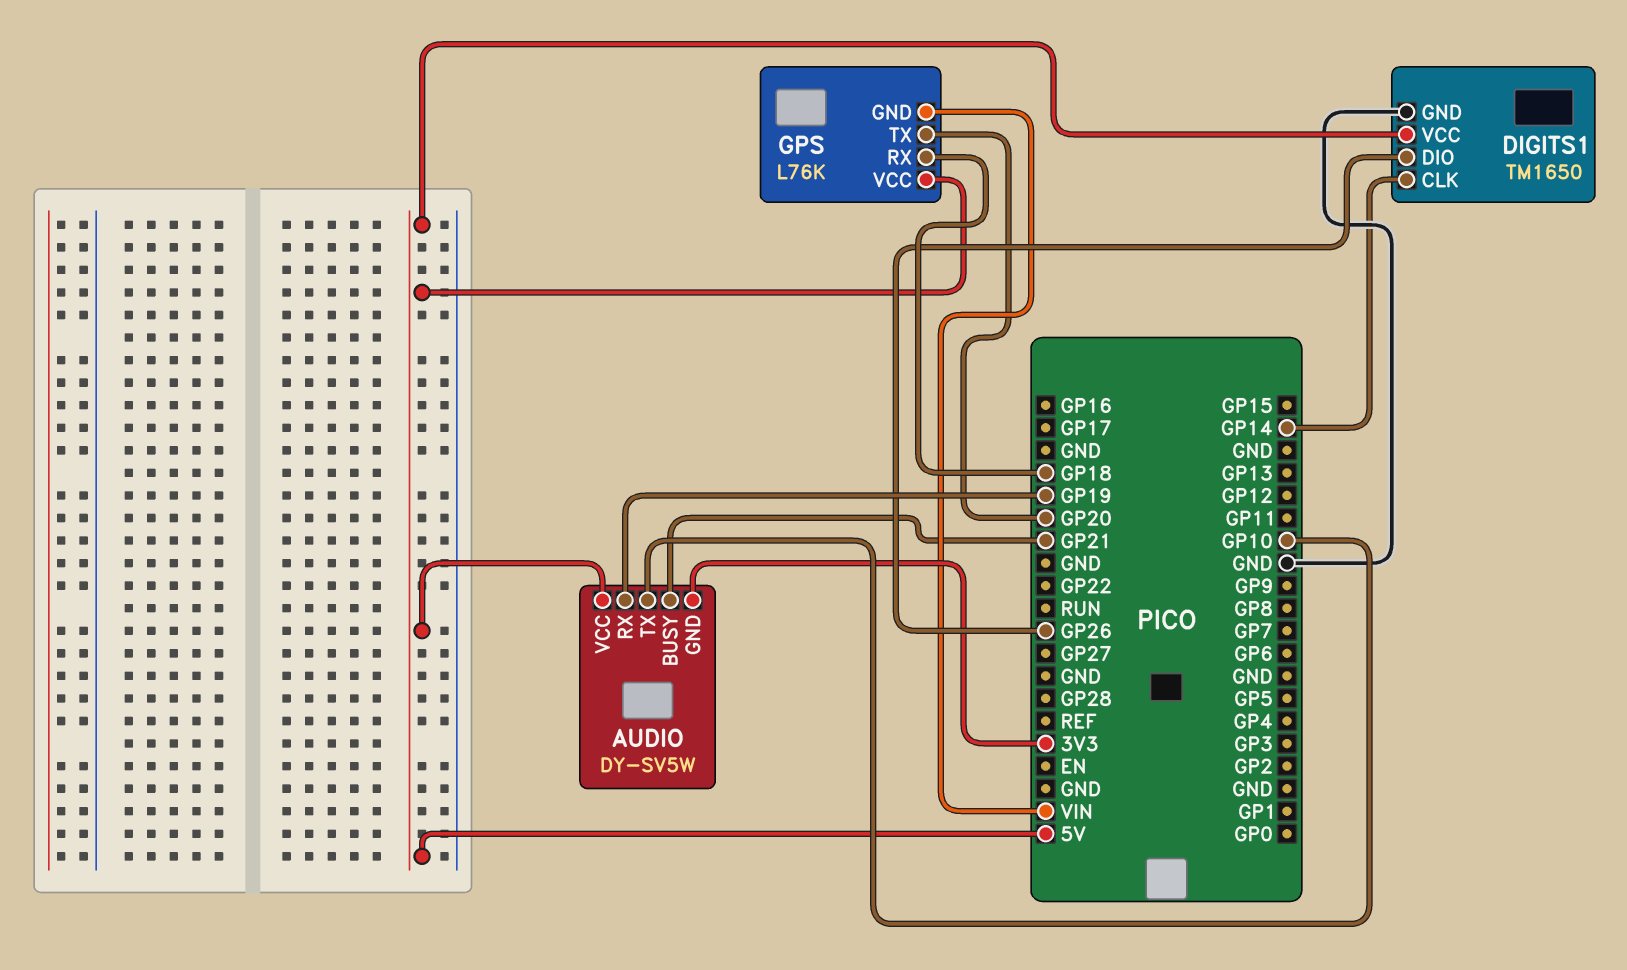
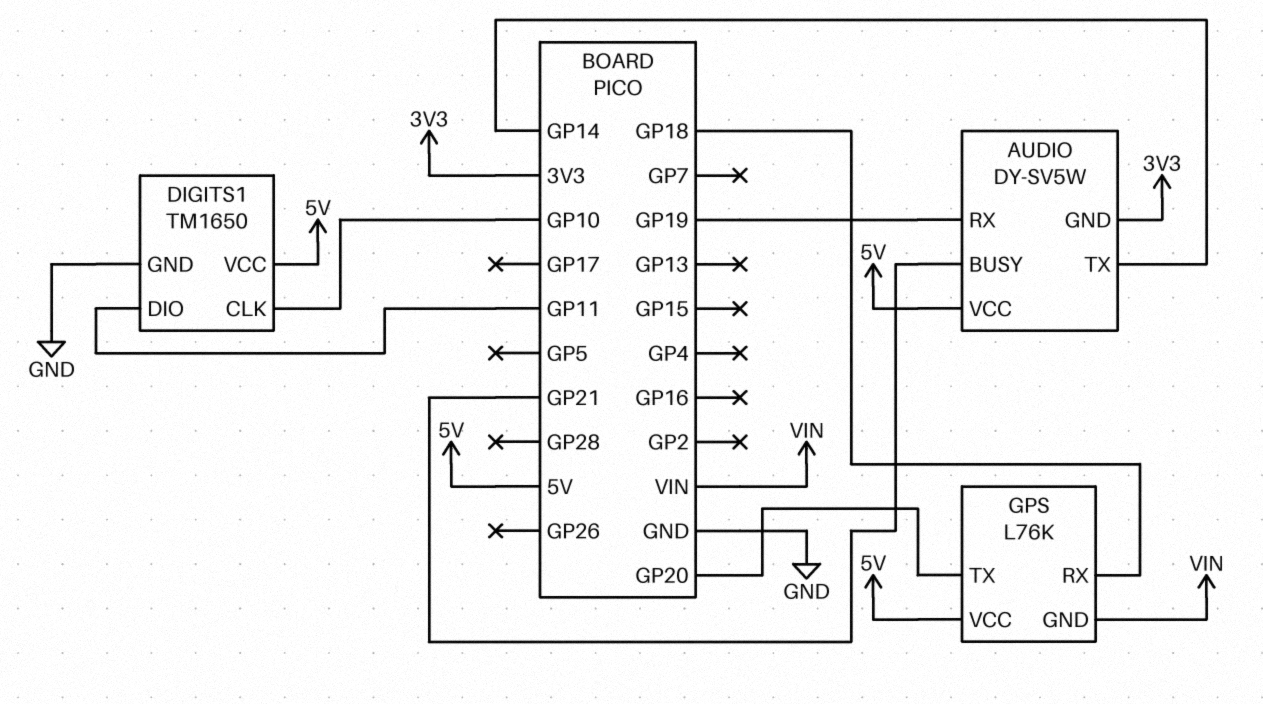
AUDIO pin TX: GP10 -> GP14
DIGITS1 pin CLK: GP14 -> GP10
DIGITS1 pin DIO: GP26 -> GP11

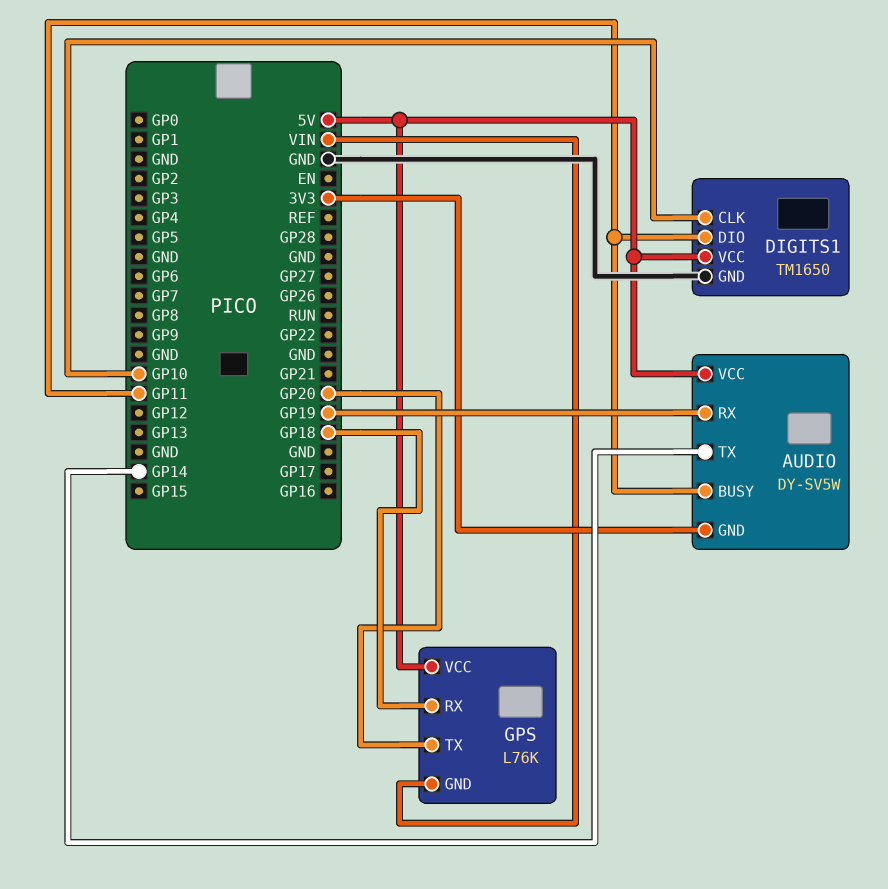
AUDIO pin BUSY: GP21 -> GP11

